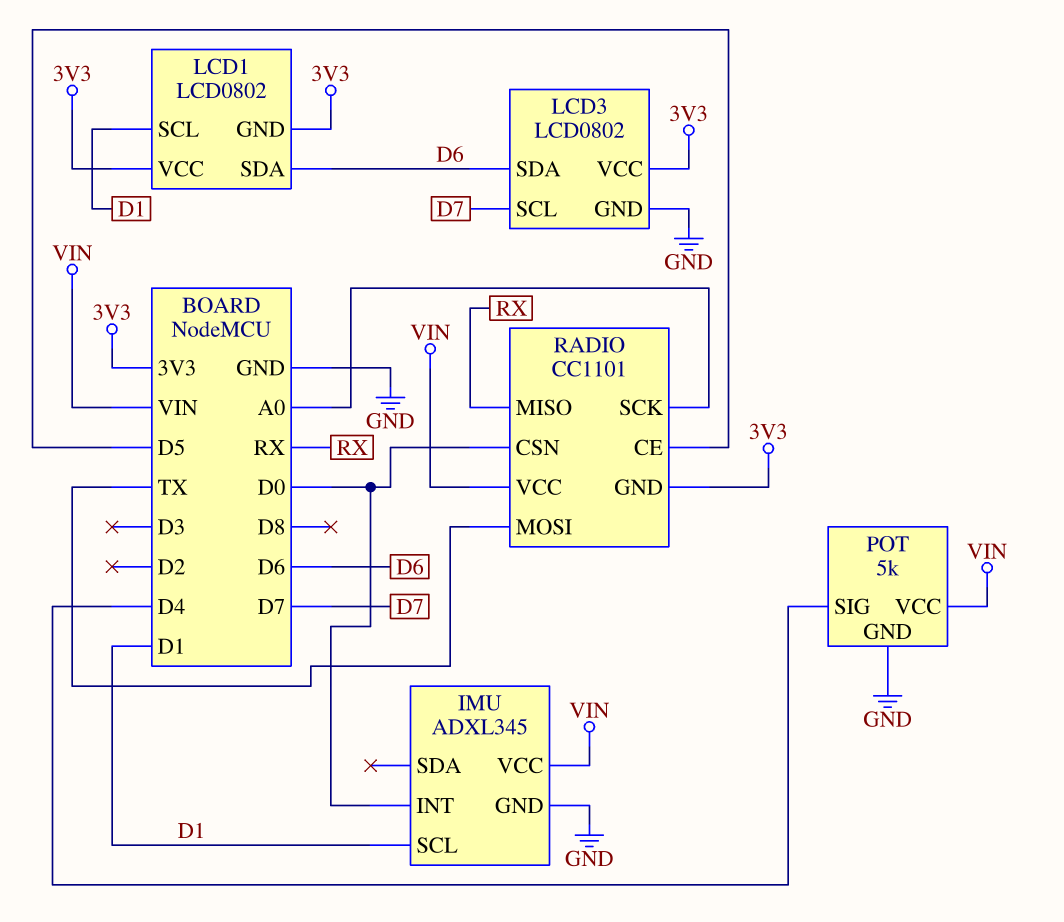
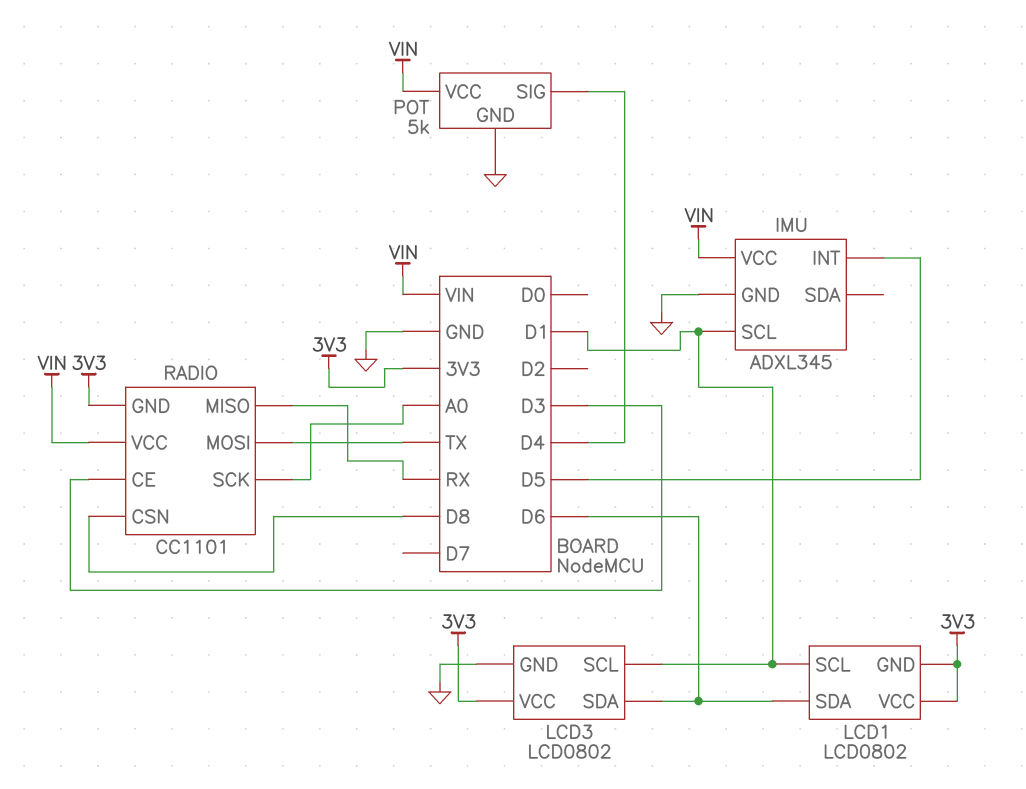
IMU pin INT: D0 -> D5
LCD3 pin SCL: D7 -> D1
RADIO pin CE: D5 -> D3
RADIO pin CSN: D0 -> D8

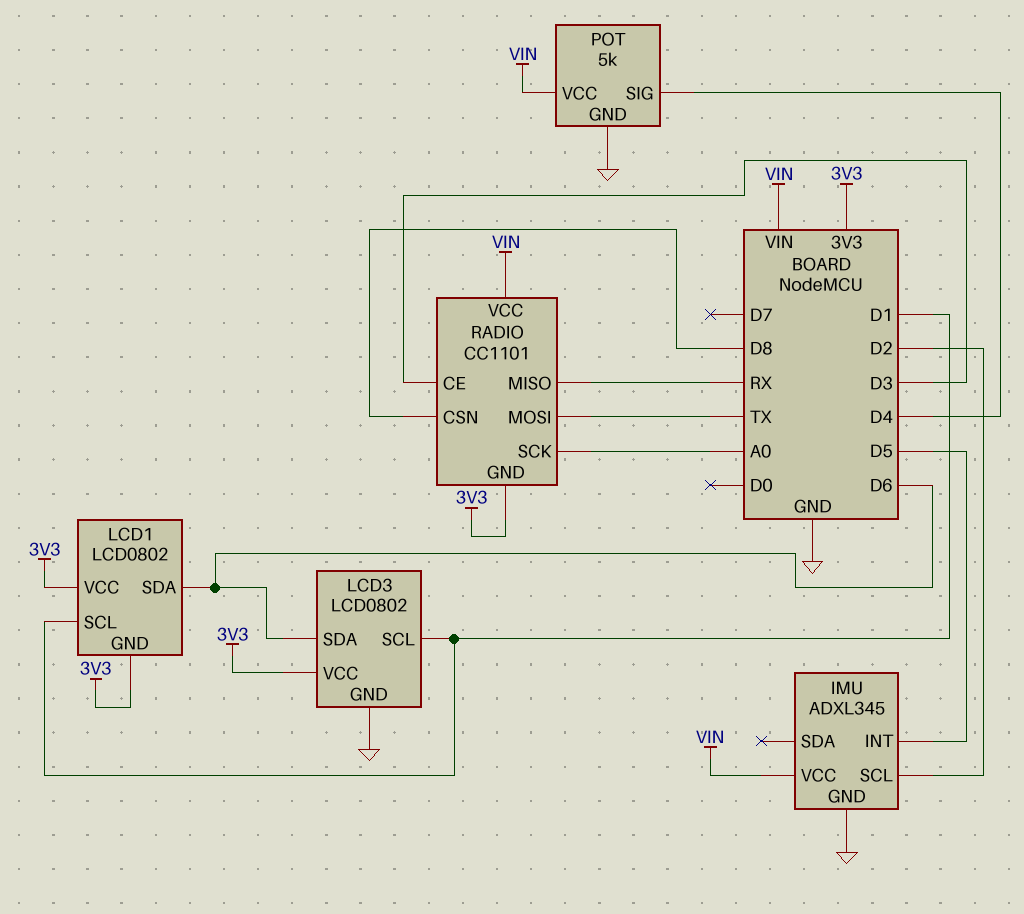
IMU pin SCL: D1 -> D2

